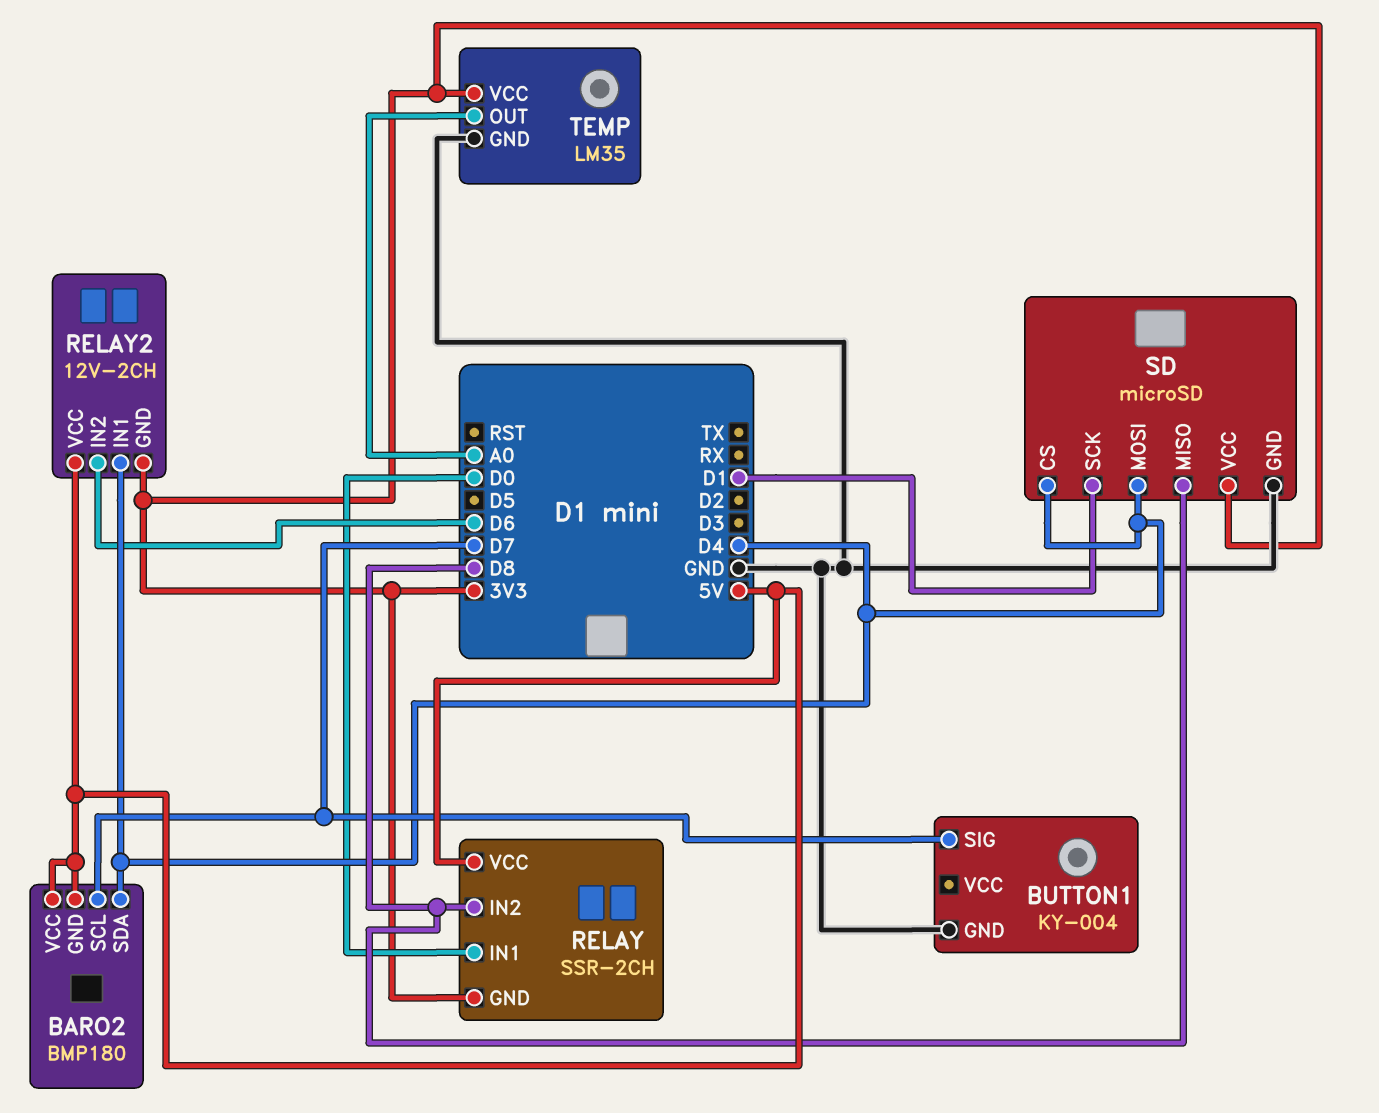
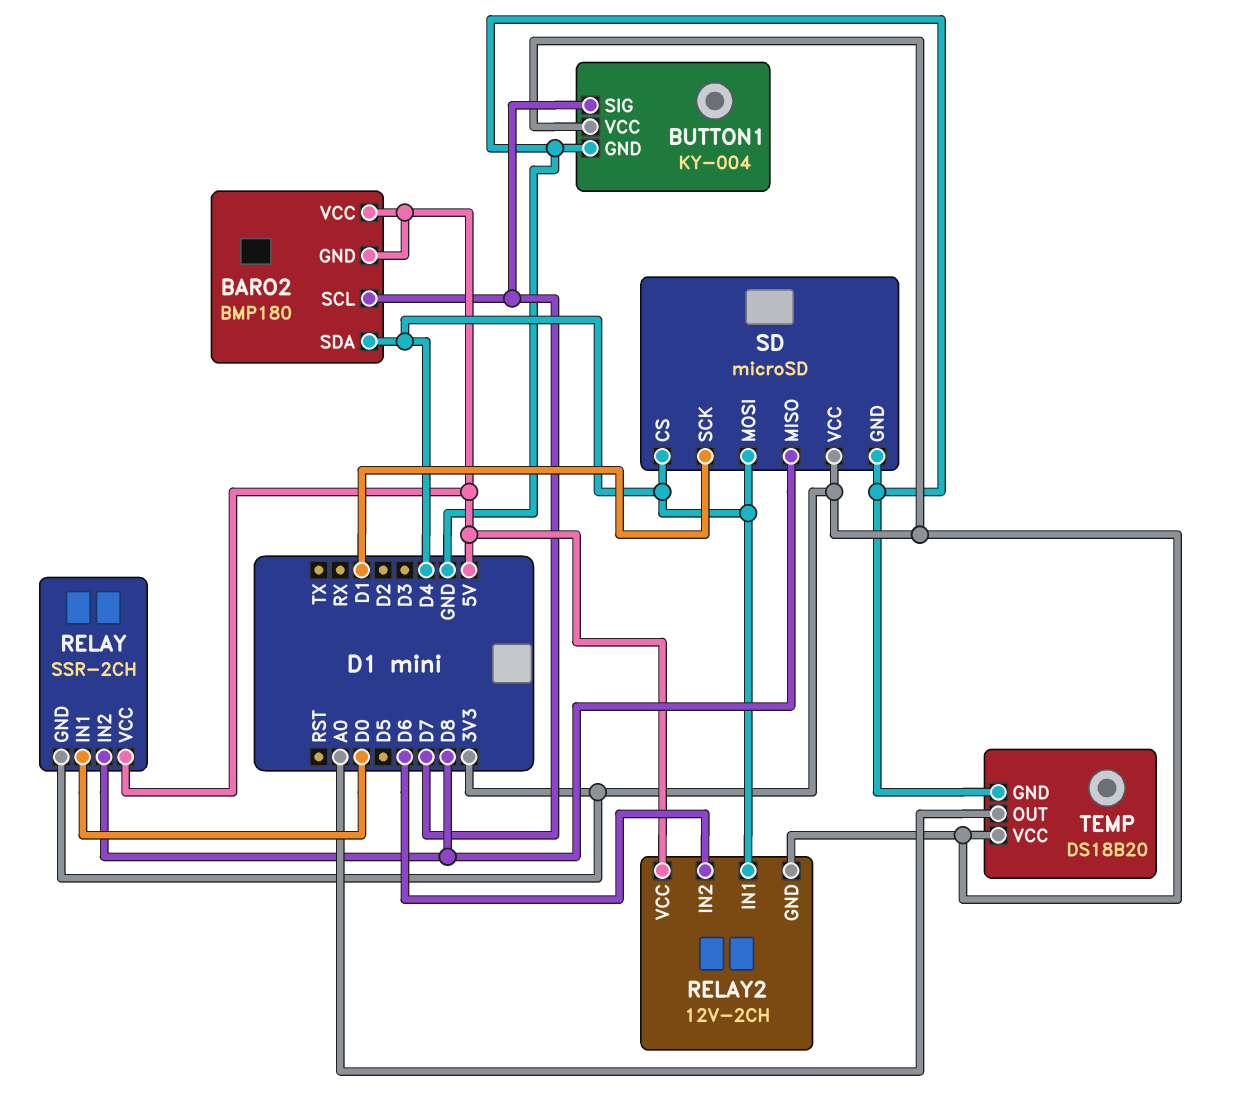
BUTTON1 pin VCC: none -> 3V3
TEMP: LM35 -> DS18B20

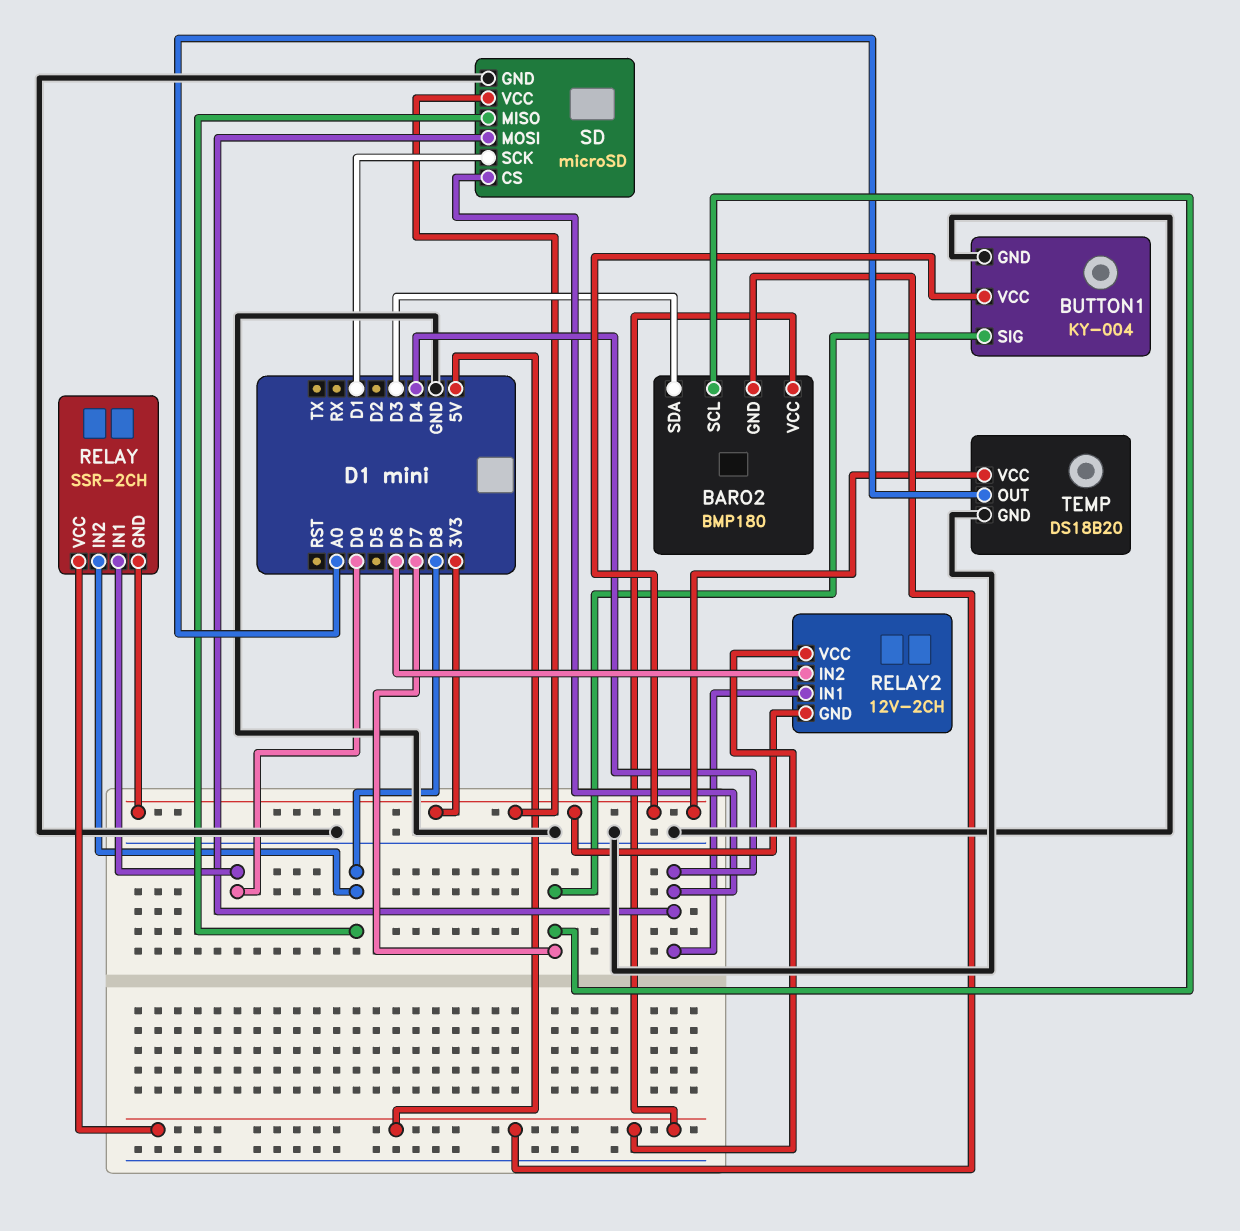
BARO2 pin SDA: D4 -> D3

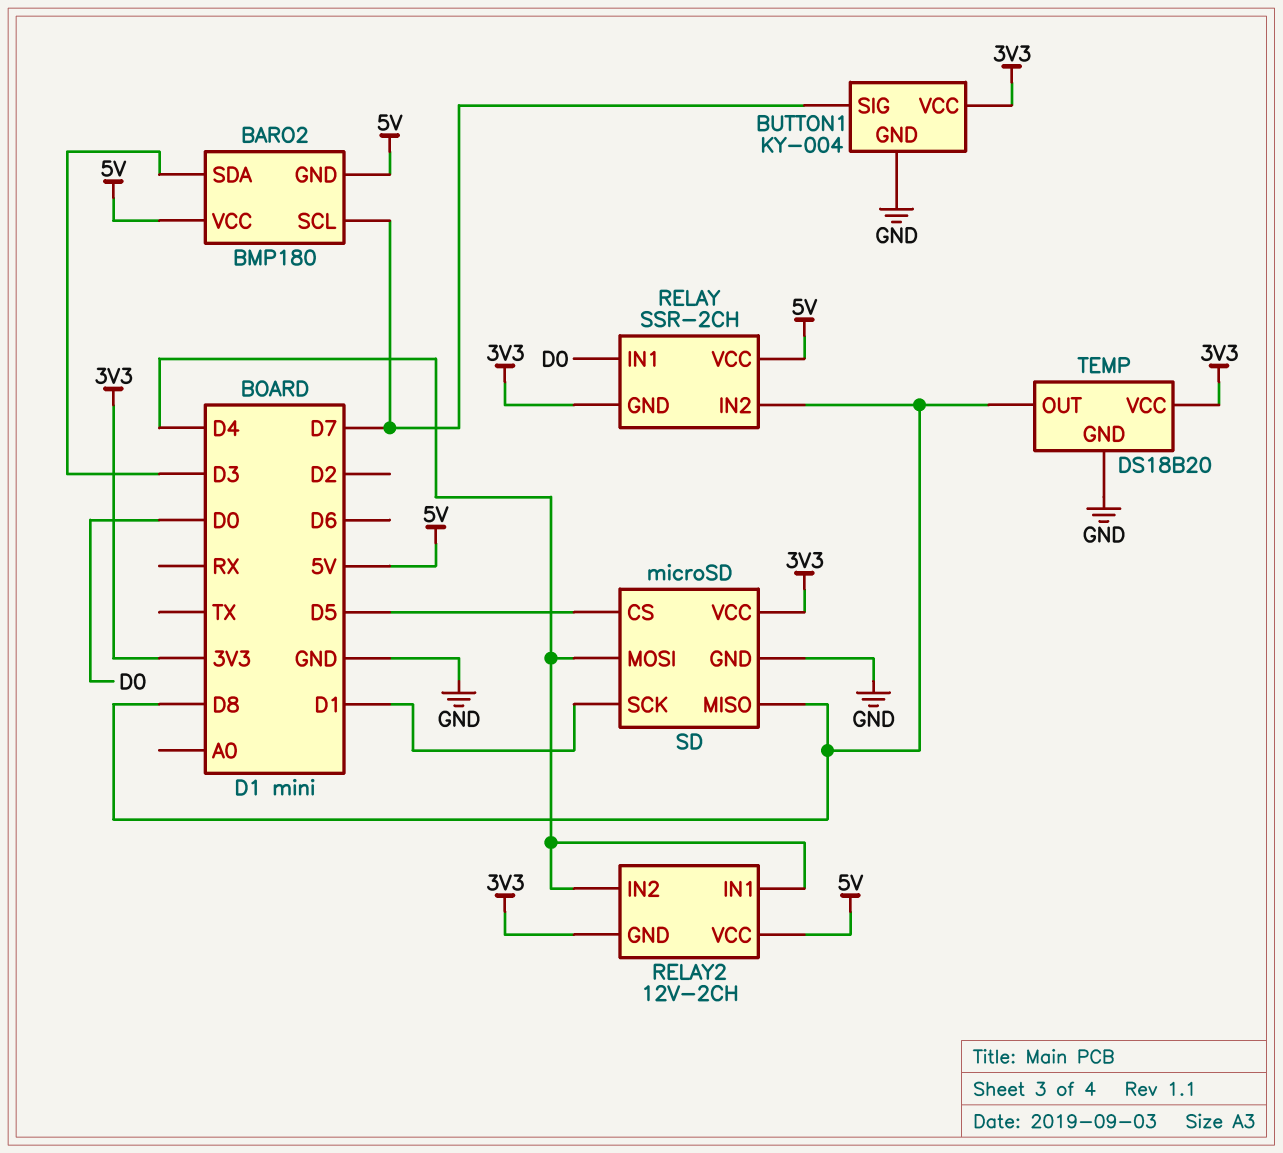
RELAY2 pin IN2: D6 -> D4
SD pin CS: D4 -> D5
TEMP pin OUT: A0 -> D8

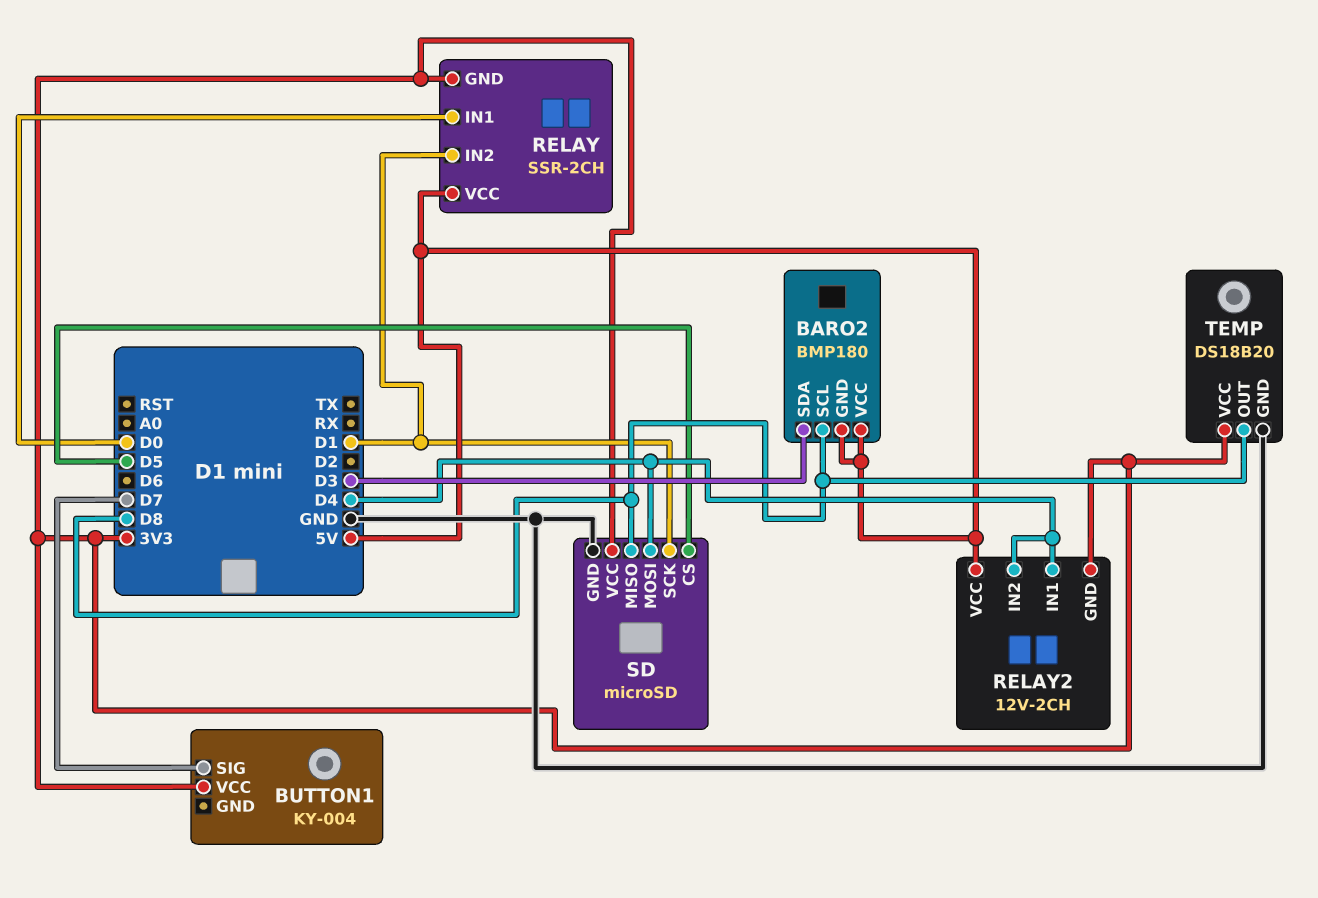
BARO2 pin SCL: D7 -> D8
BUTTON1 pin GND: GND -> none
RELAY pin IN2: D8 -> D1

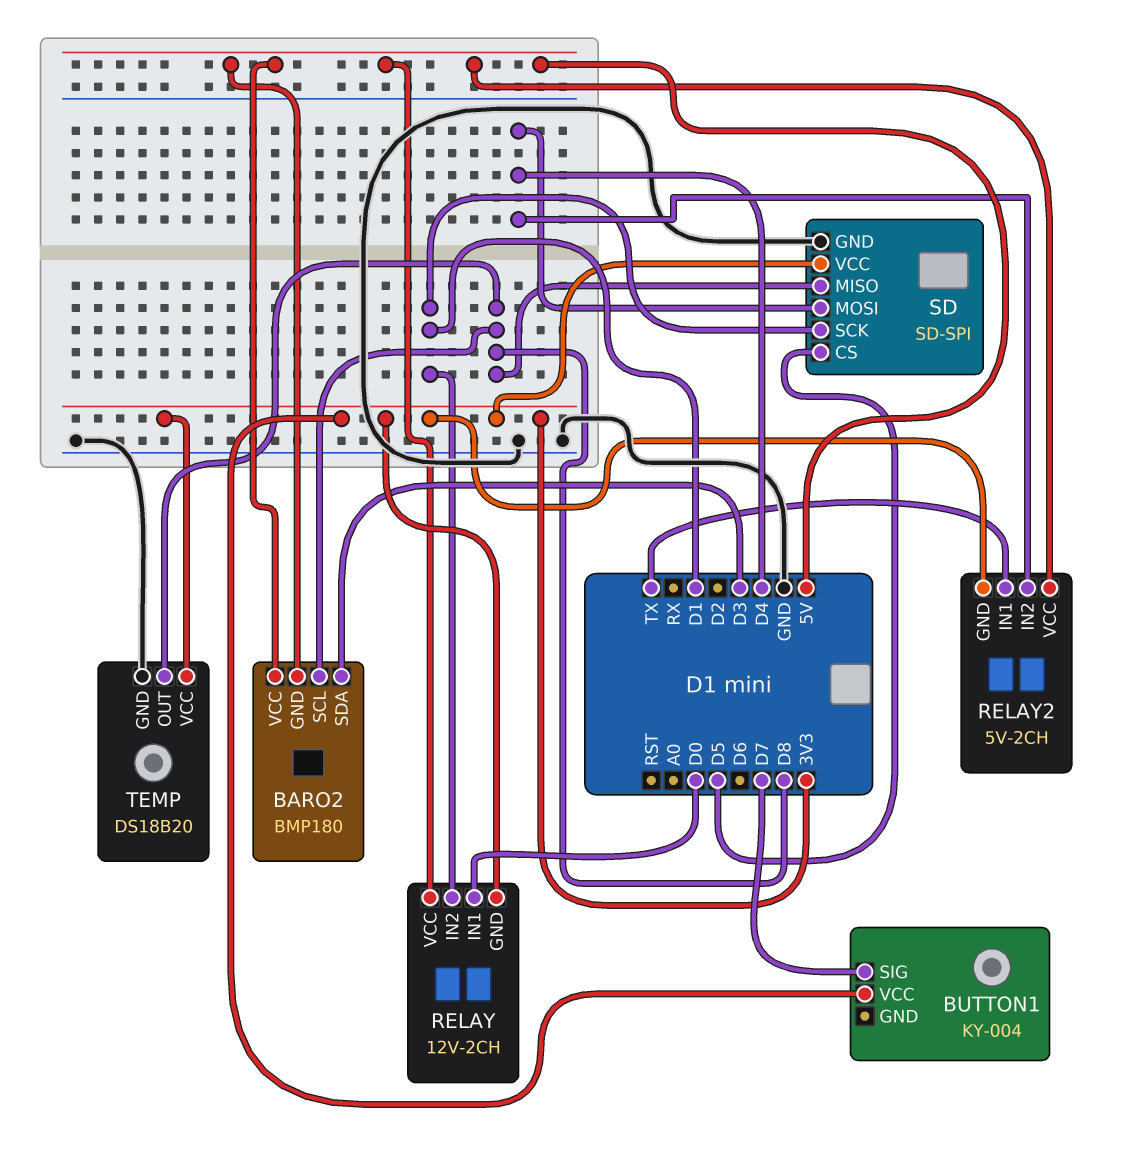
RELAY: SSR-2CH -> 12V-2CH
RELAY2: 12V-2CH -> 5V-2CH
RELAY2 pin IN1: D4 -> TX
SD: microSD -> SD-SPI

